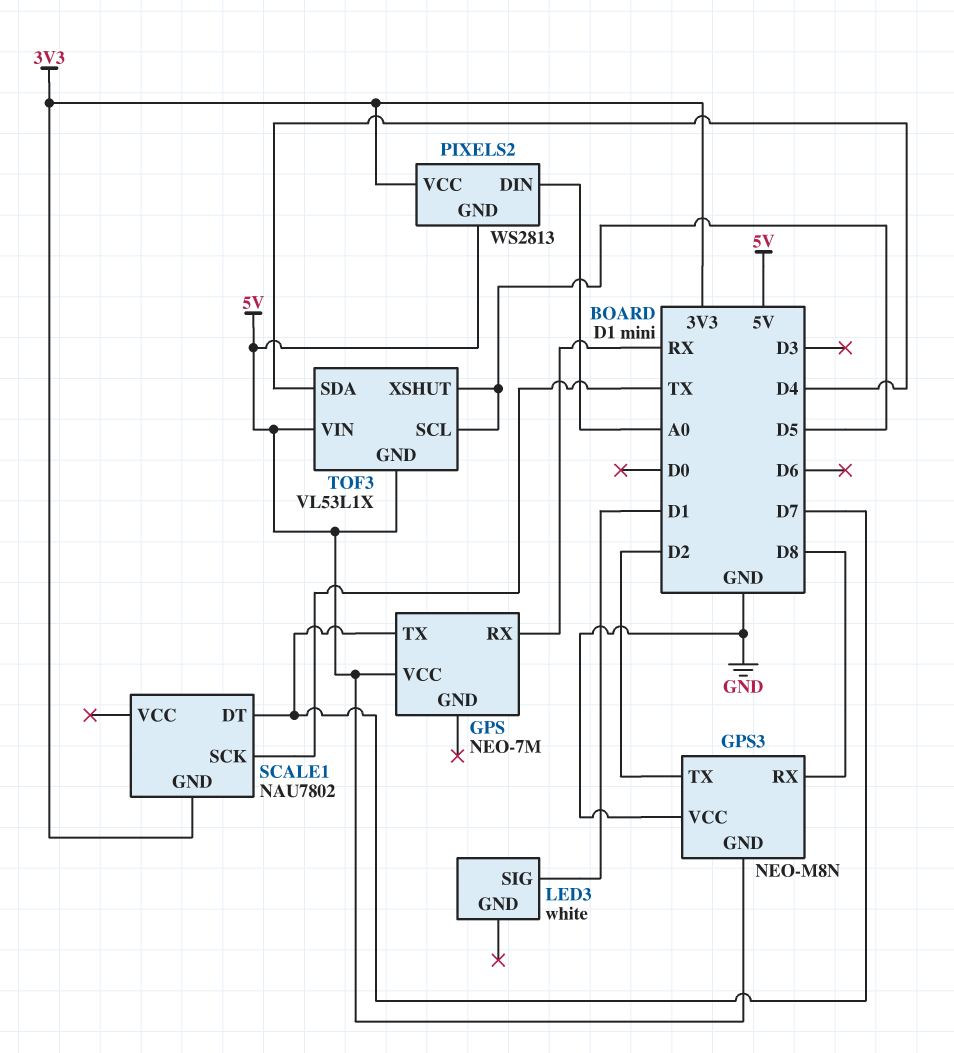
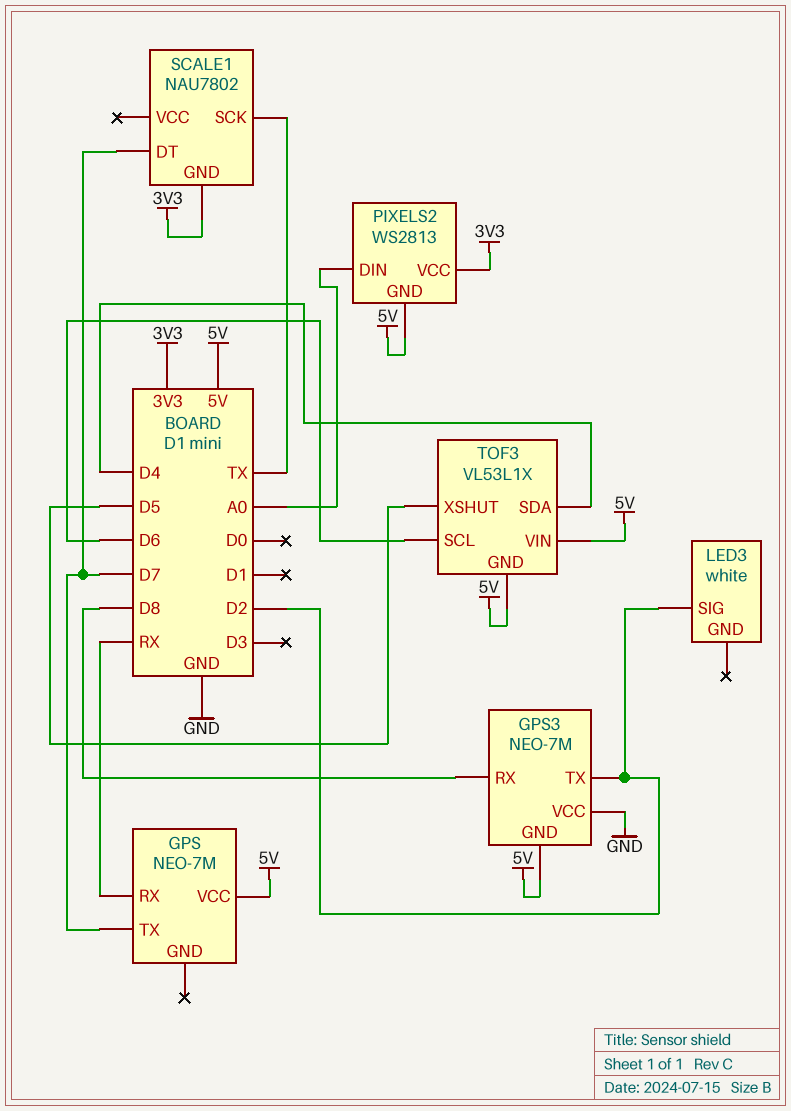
GPS3: NEO-M8N -> NEO-7M
LED3 pin SIG: D1 -> D2
TOF3 pin SCL: D5 -> D6

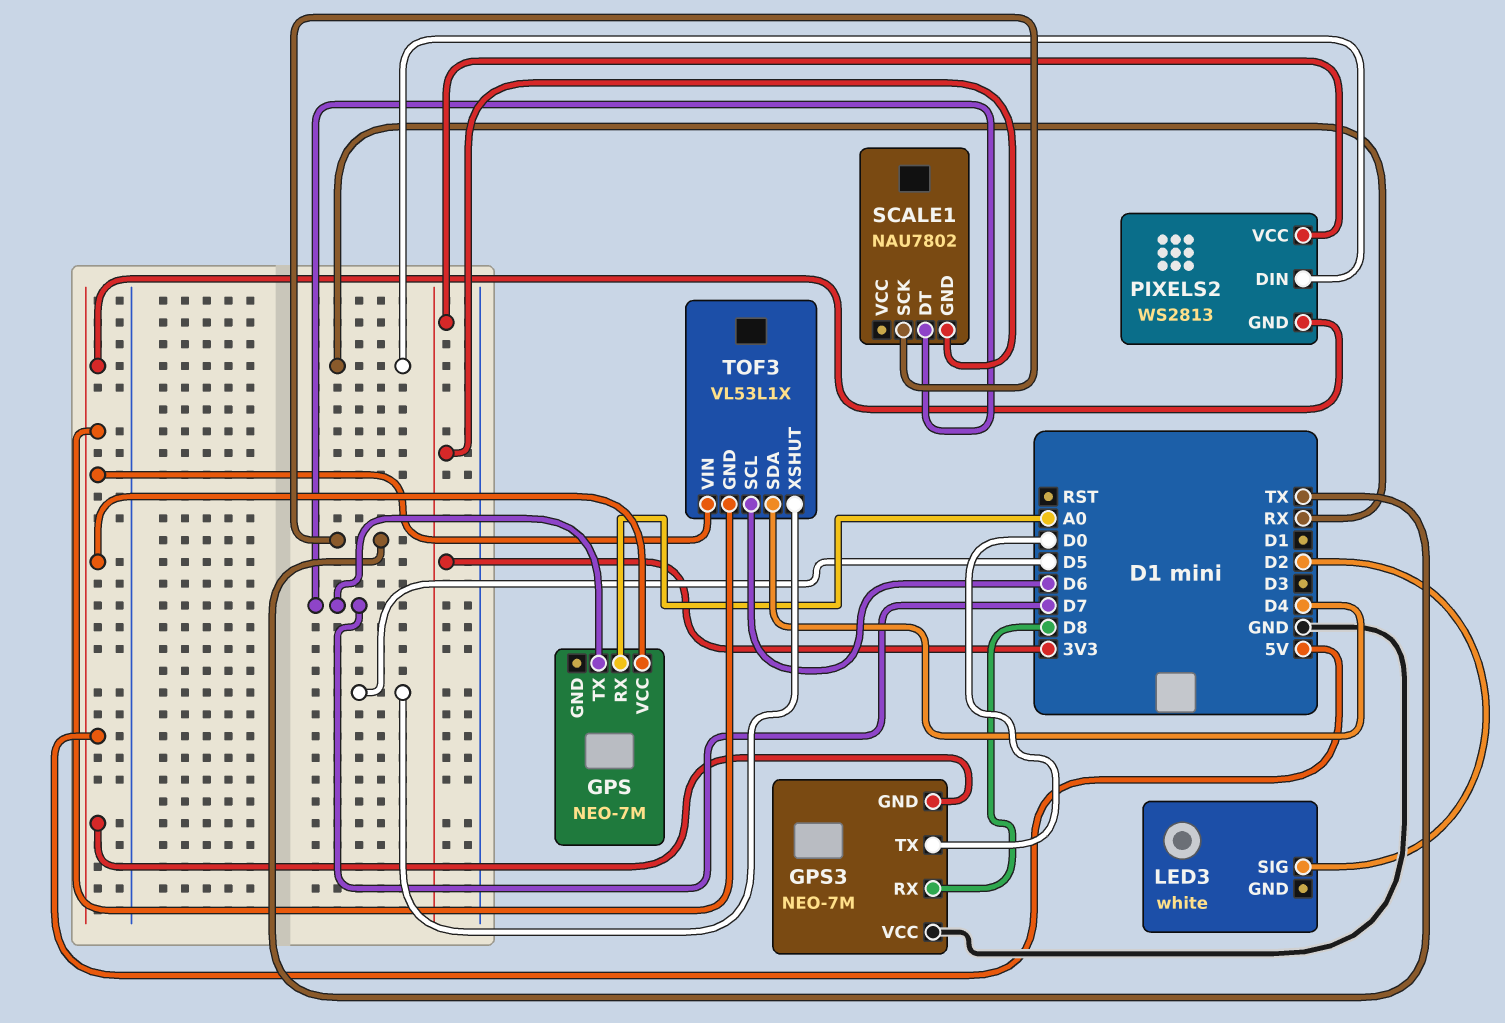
GPS pin RX: RX -> A0
GPS3 pin TX: D2 -> D0
PIXELS2 pin DIN: A0 -> RX

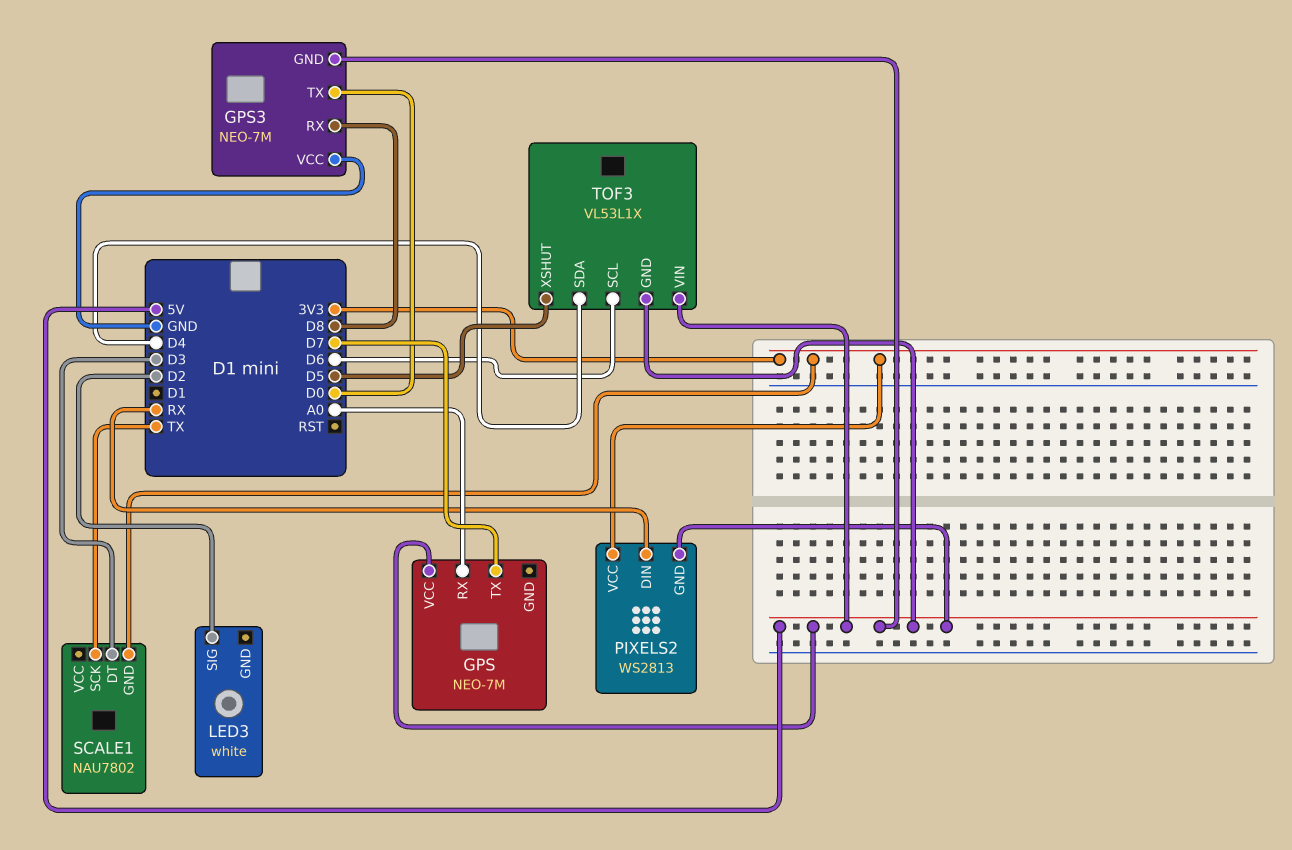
SCALE1 pin DT: D7 -> D3

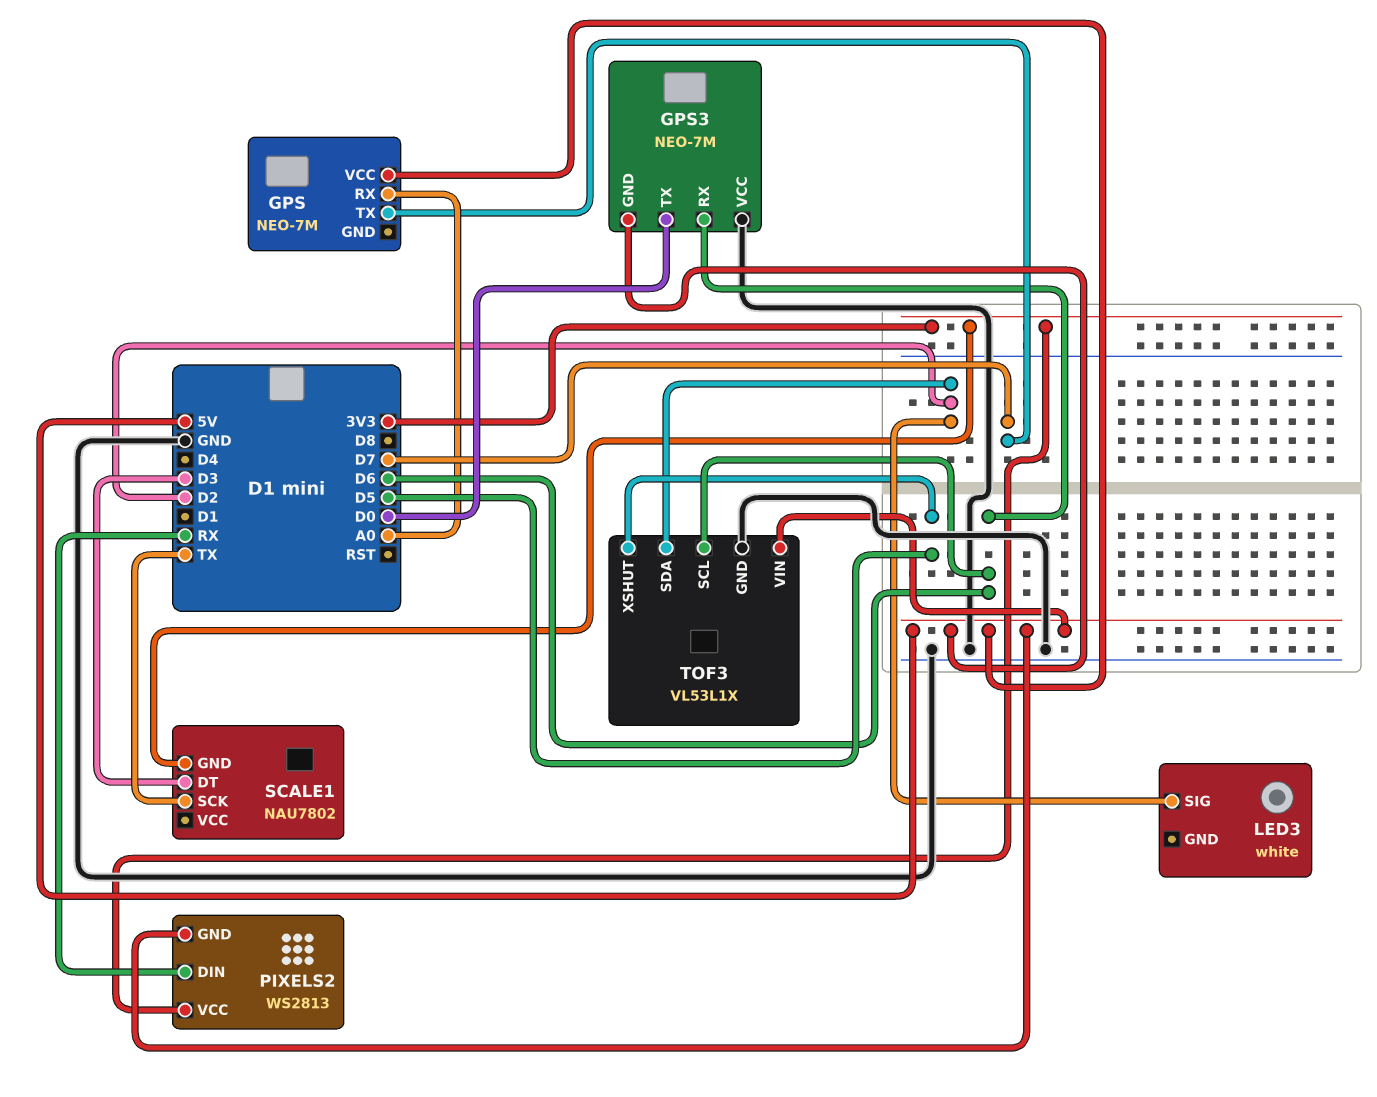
GPS3 pin RX: D8 -> D6
TOF3 pin GND: 5V -> GND
TOF3 pin SDA: D4 -> D2

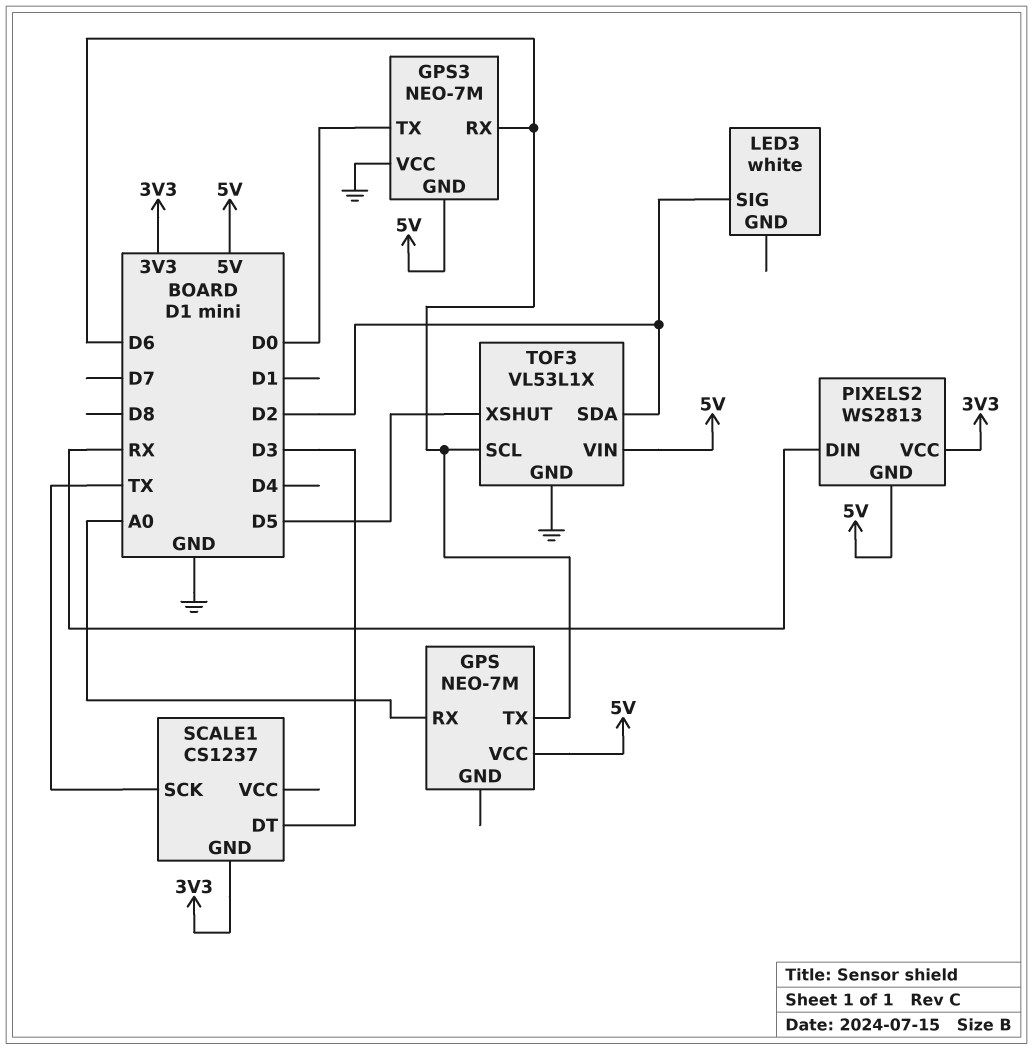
GPS pin TX: D7 -> D6
SCALE1: NAU7802 -> CS1237

